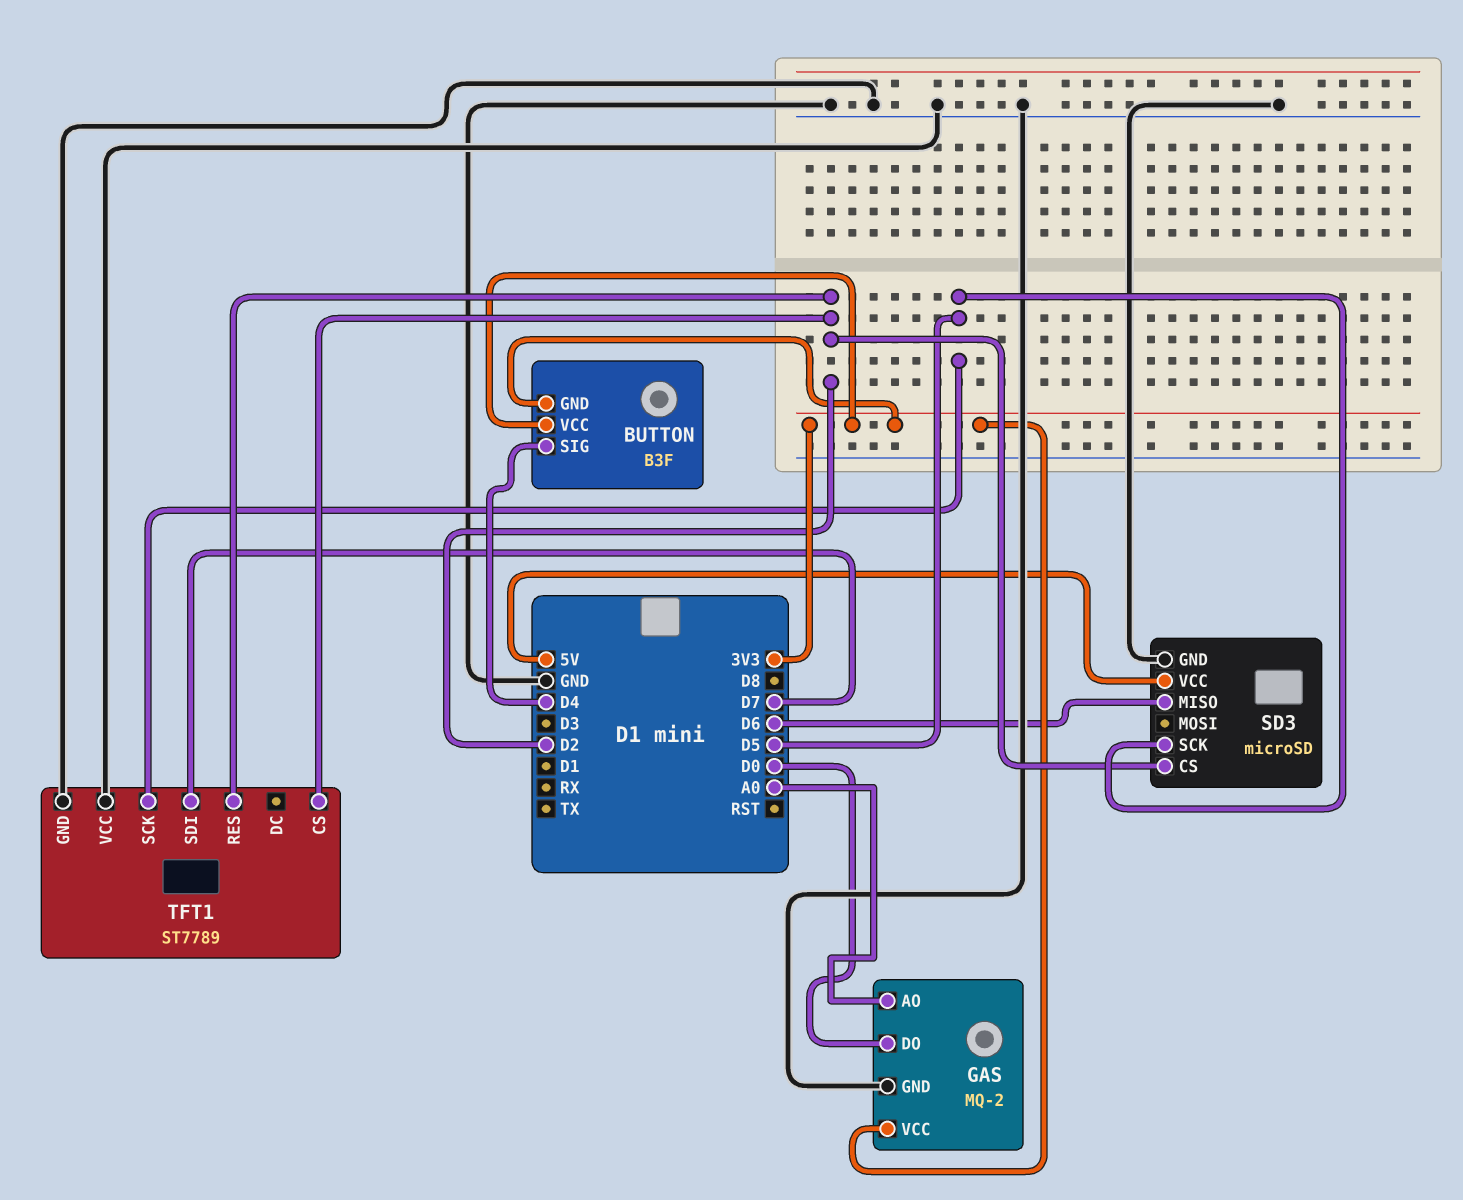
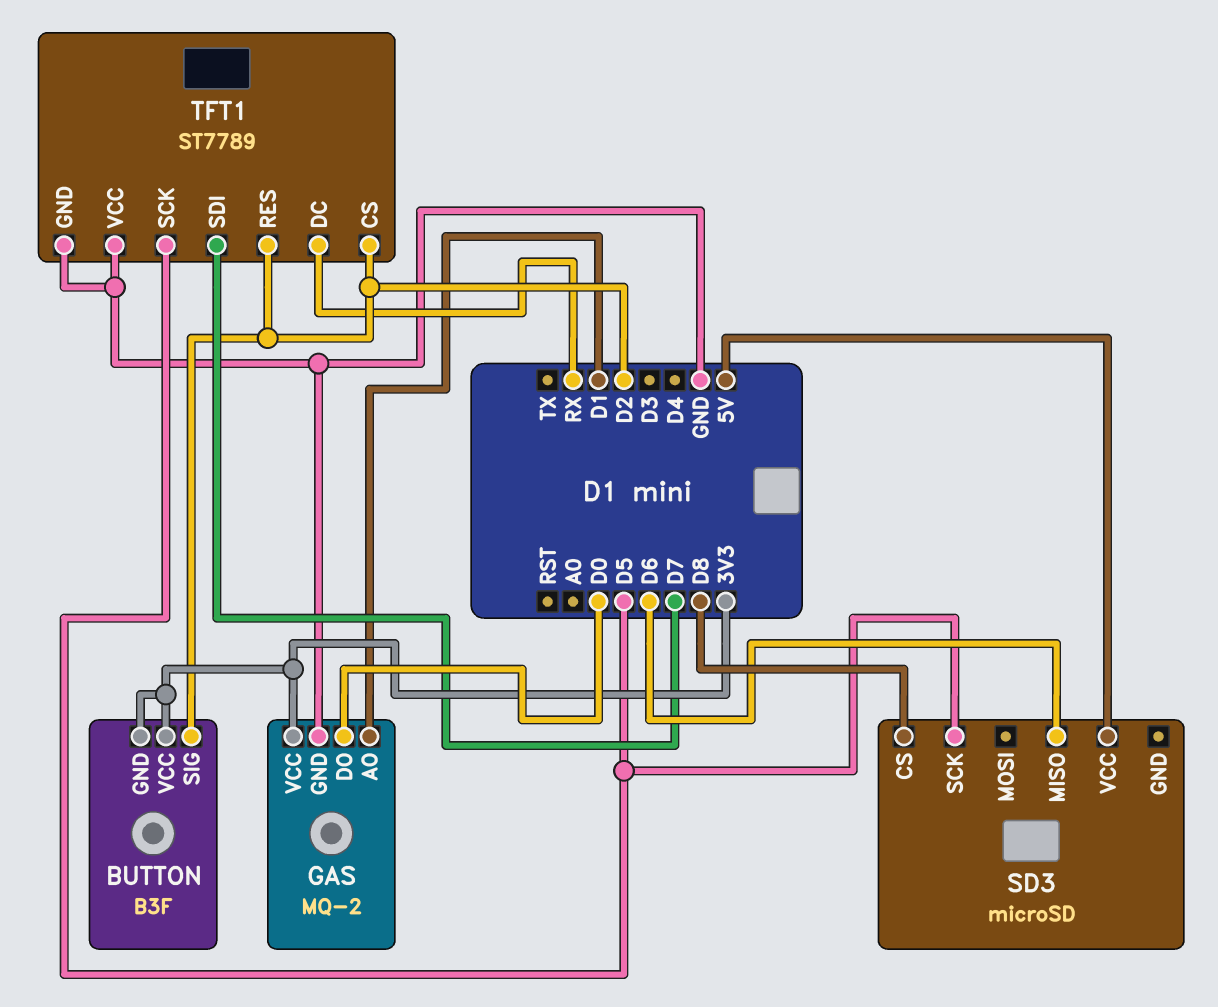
BUTTON pin SIG: D4 -> D2
GAS pin AO: A0 -> D1
SD3 pin CS: D2 -> D8
SD3 pin GND: GND -> none
TFT1 pin DC: none -> RX

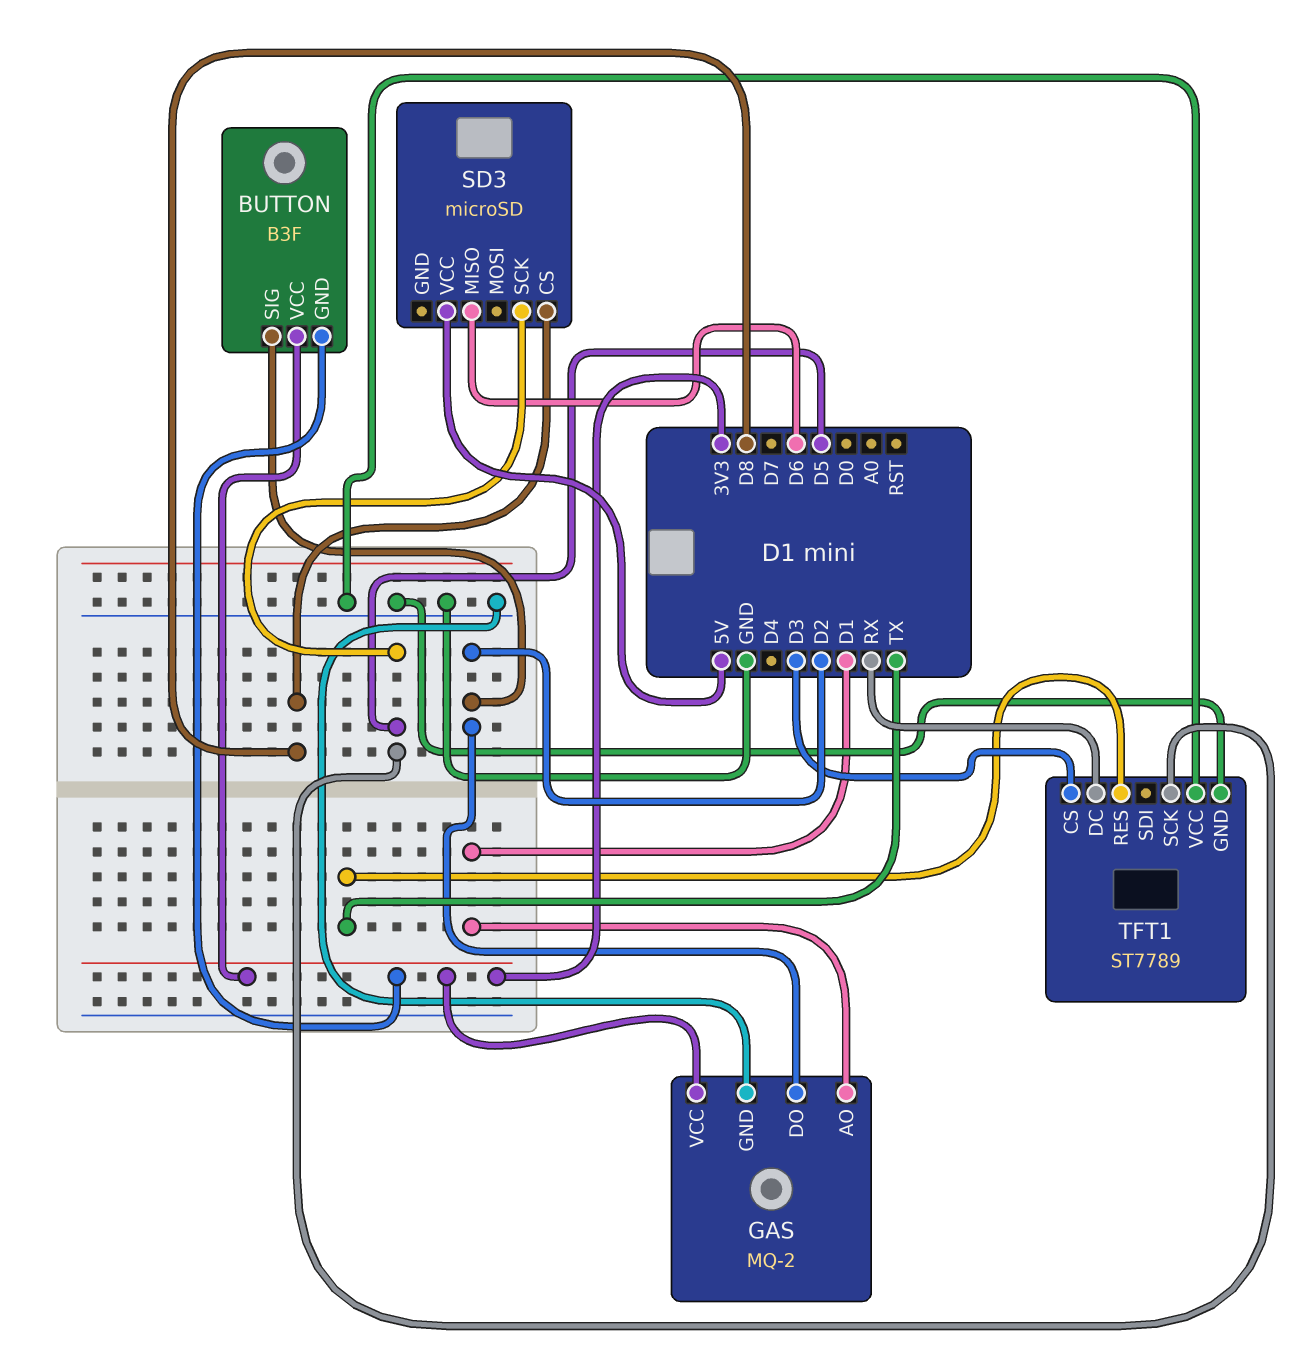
GAS pin DO: D0 -> D2
TFT1 pin CS: D2 -> D3
TFT1 pin RES: D2 -> TX
TFT1 pin SDI: D7 -> none

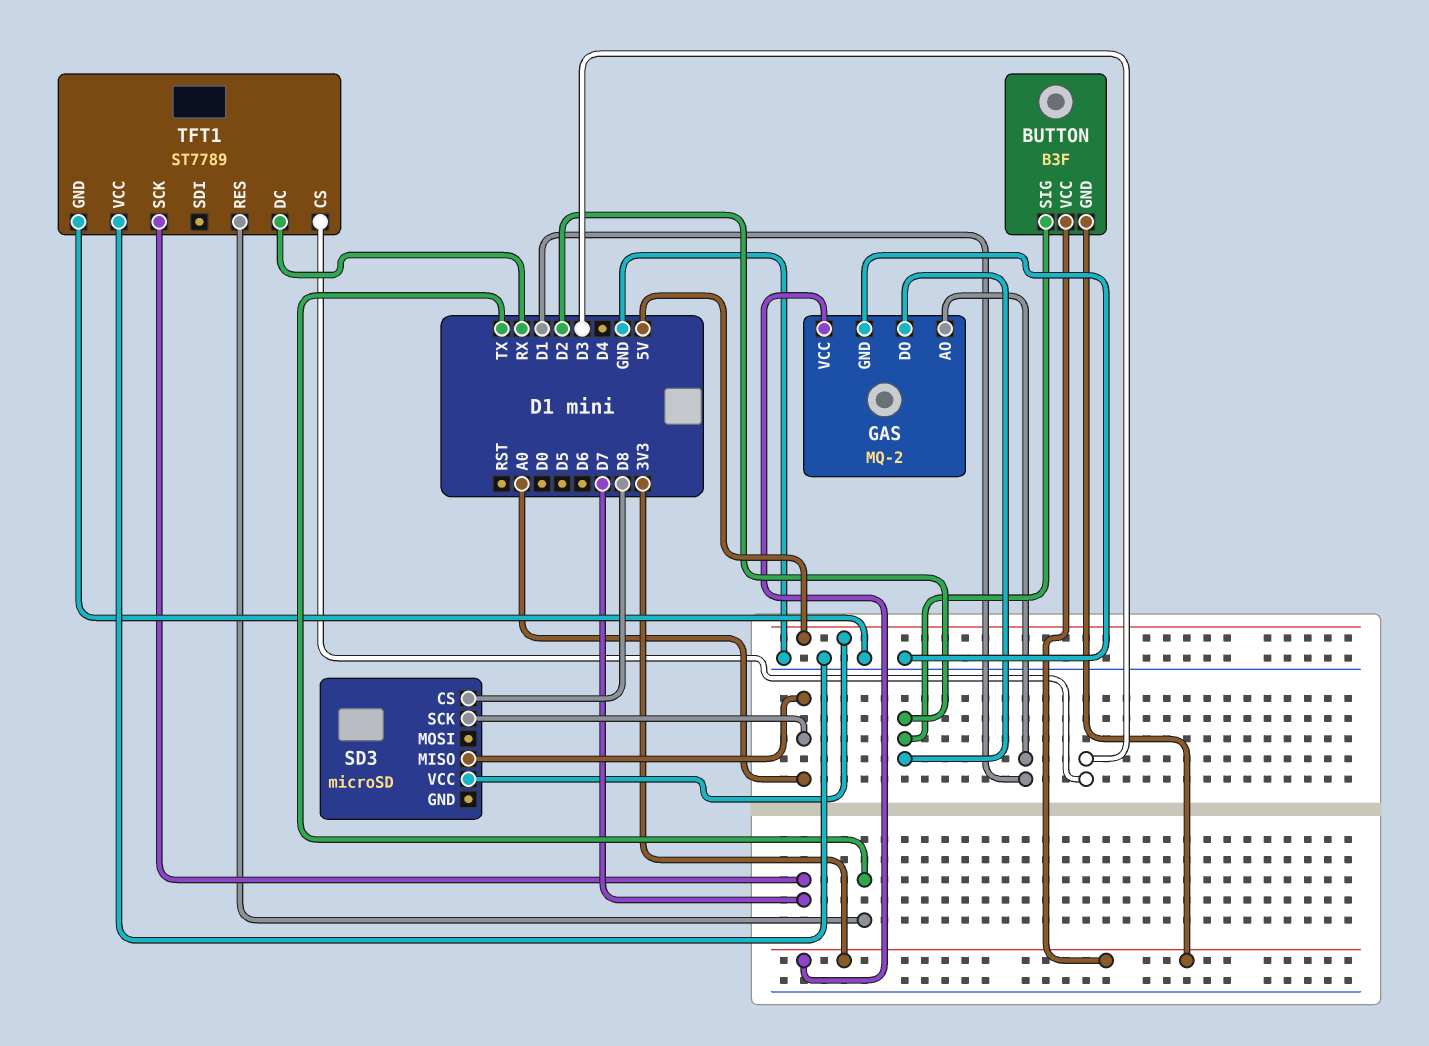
SD3 pin MISO: D6 -> A0
SD3 pin SCK: D5 -> A0
TFT1 pin SCK: D5 -> D7

